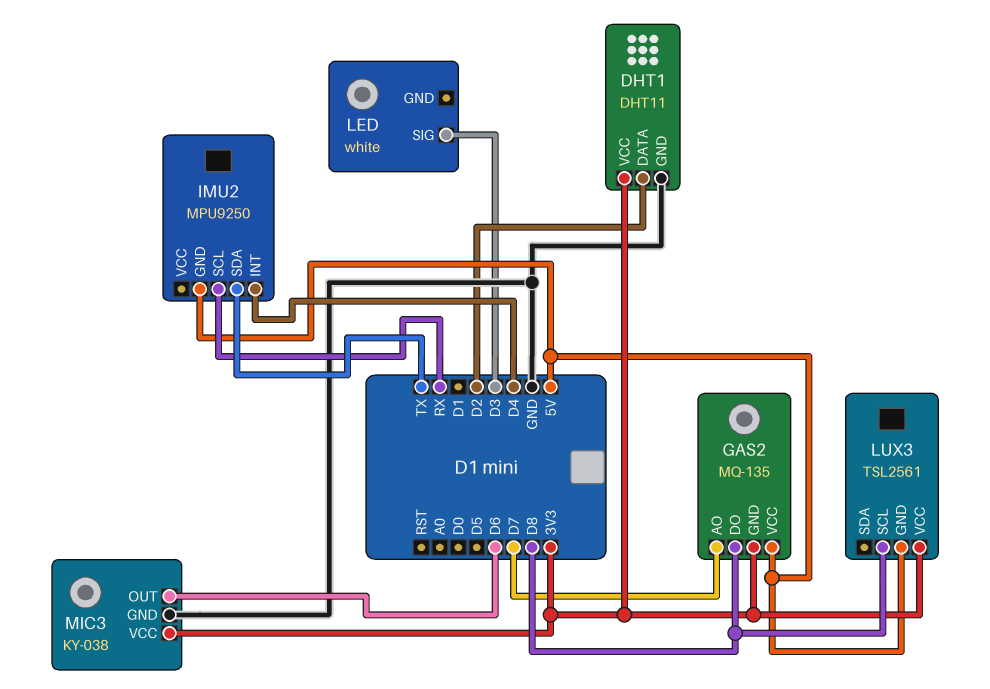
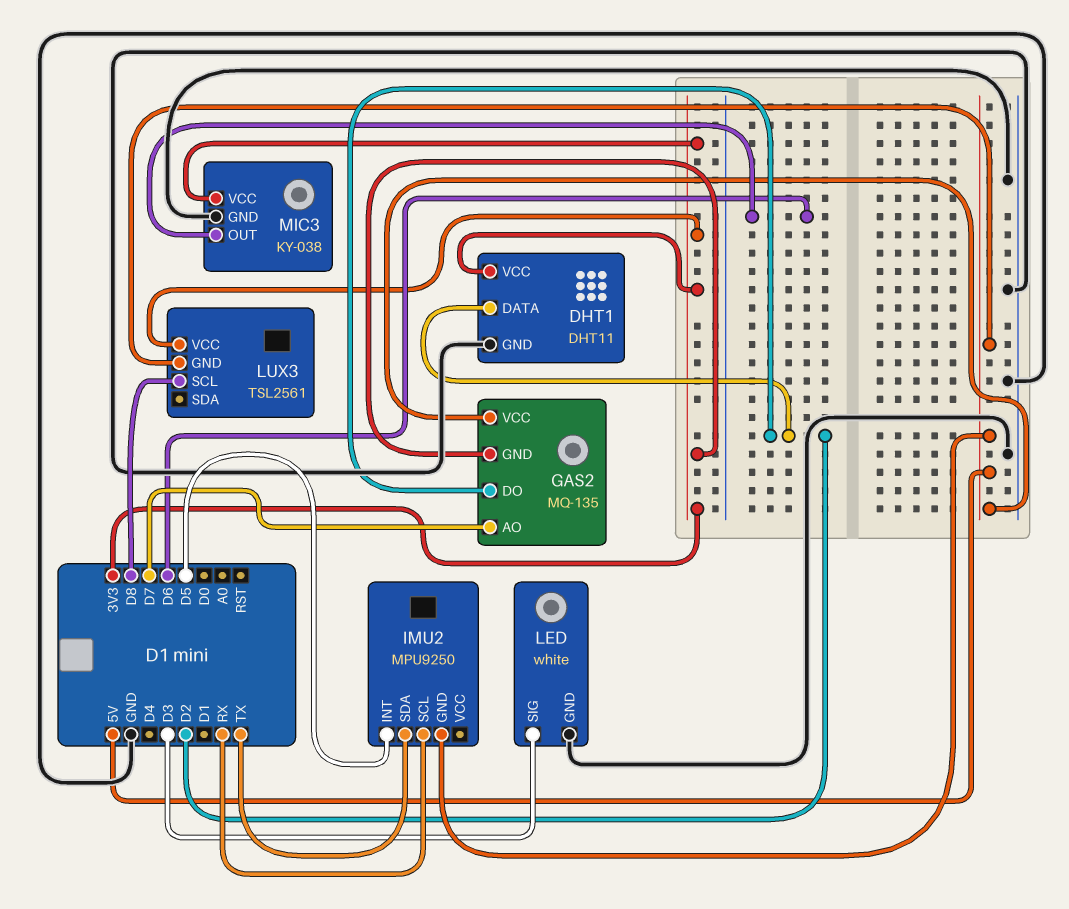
GAS2 pin DO: D8 -> D2
IMU2 pin INT: D4 -> D5
LED pin GND: none -> GND

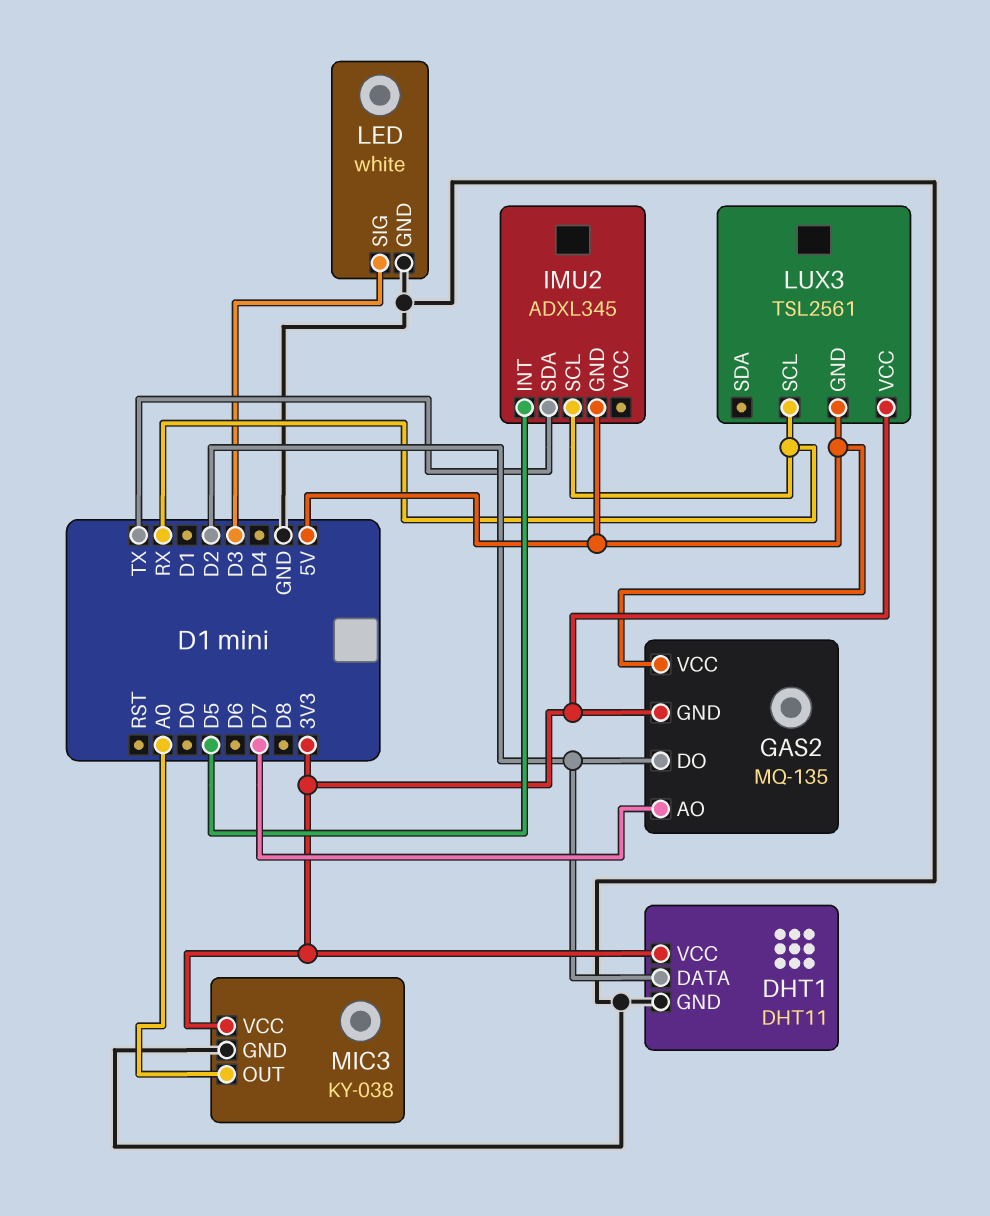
IMU2: MPU9250 -> ADXL345
LUX3 pin SCL: D8 -> RX
MIC3 pin OUT: D6 -> A0

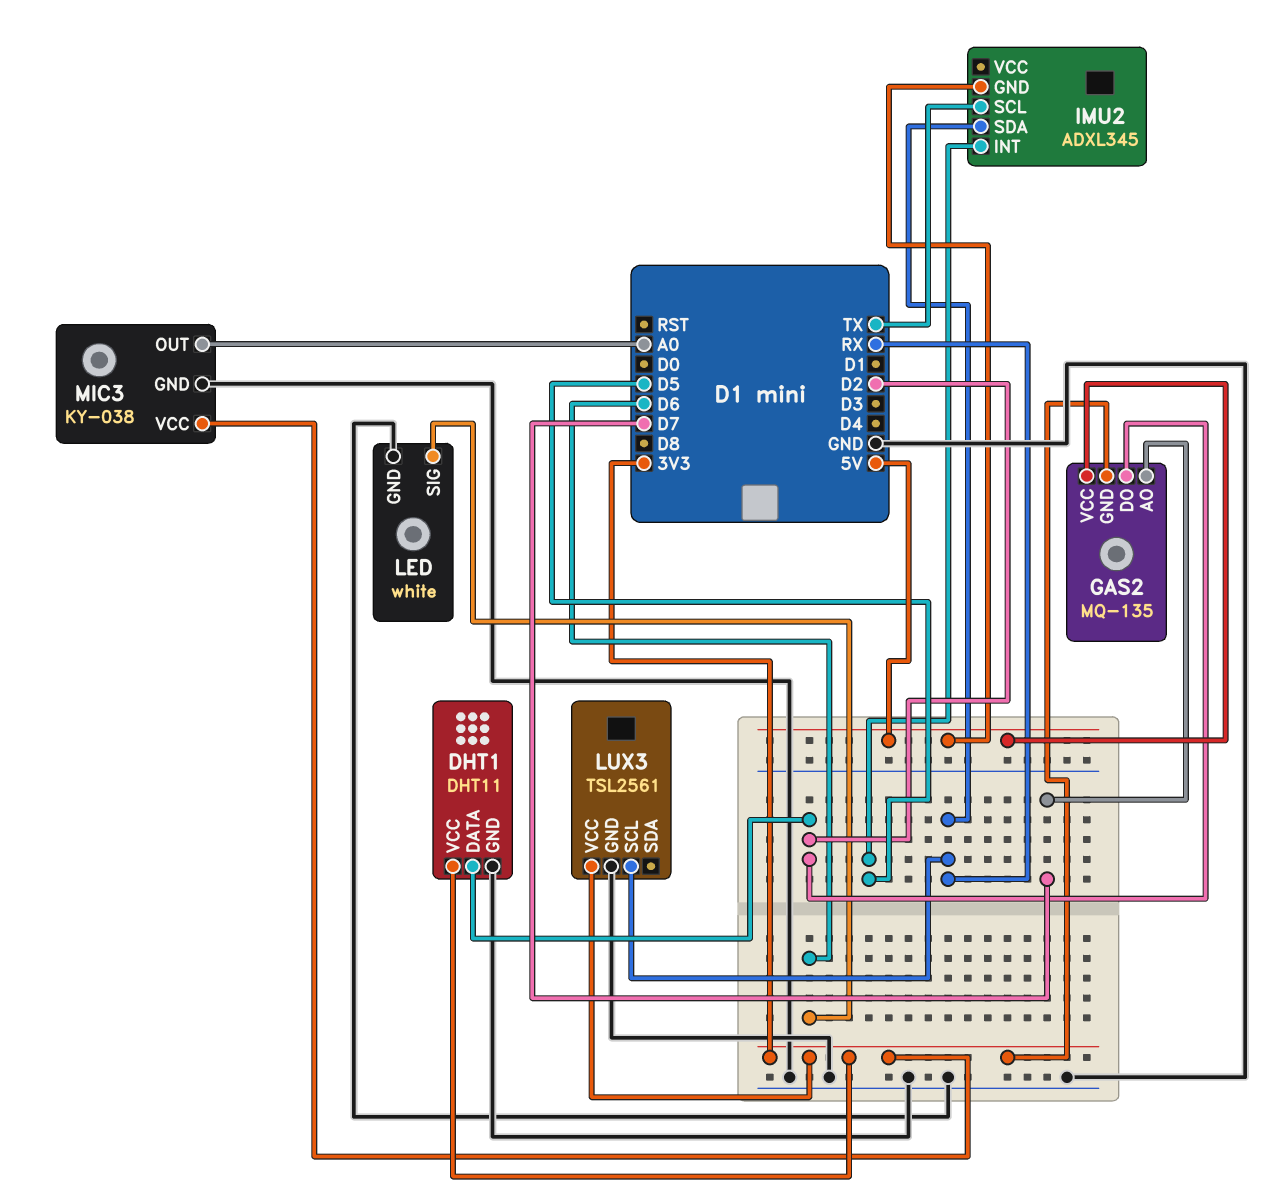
IMU2 pin SCL: RX -> TX
IMU2 pin SDA: TX -> RX
LED pin SIG: D3 -> D6
LUX3 pin GND: 5V -> GND

